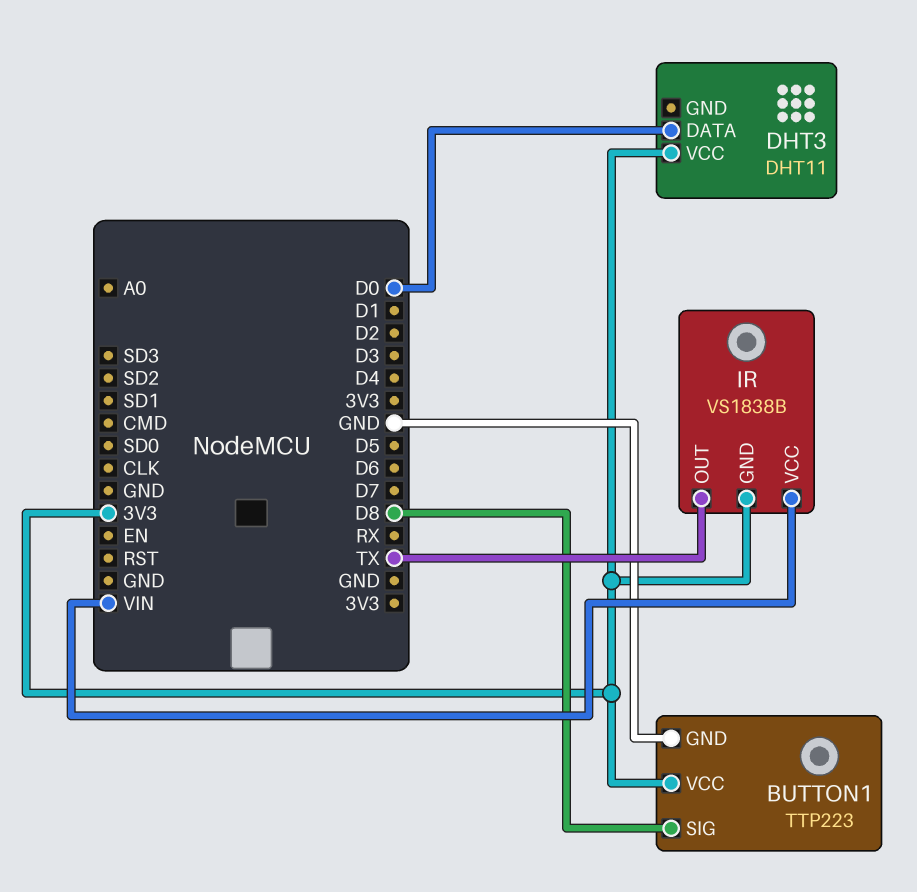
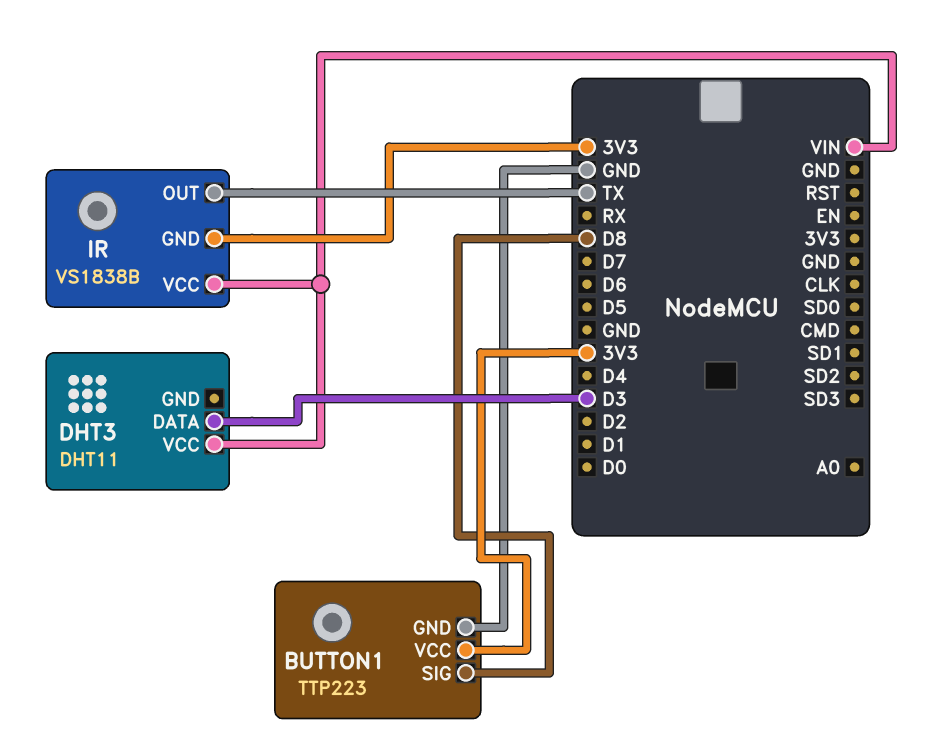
DHT3 pin DATA: D0 -> D3
DHT3 pin VCC: 3V3 -> VIN

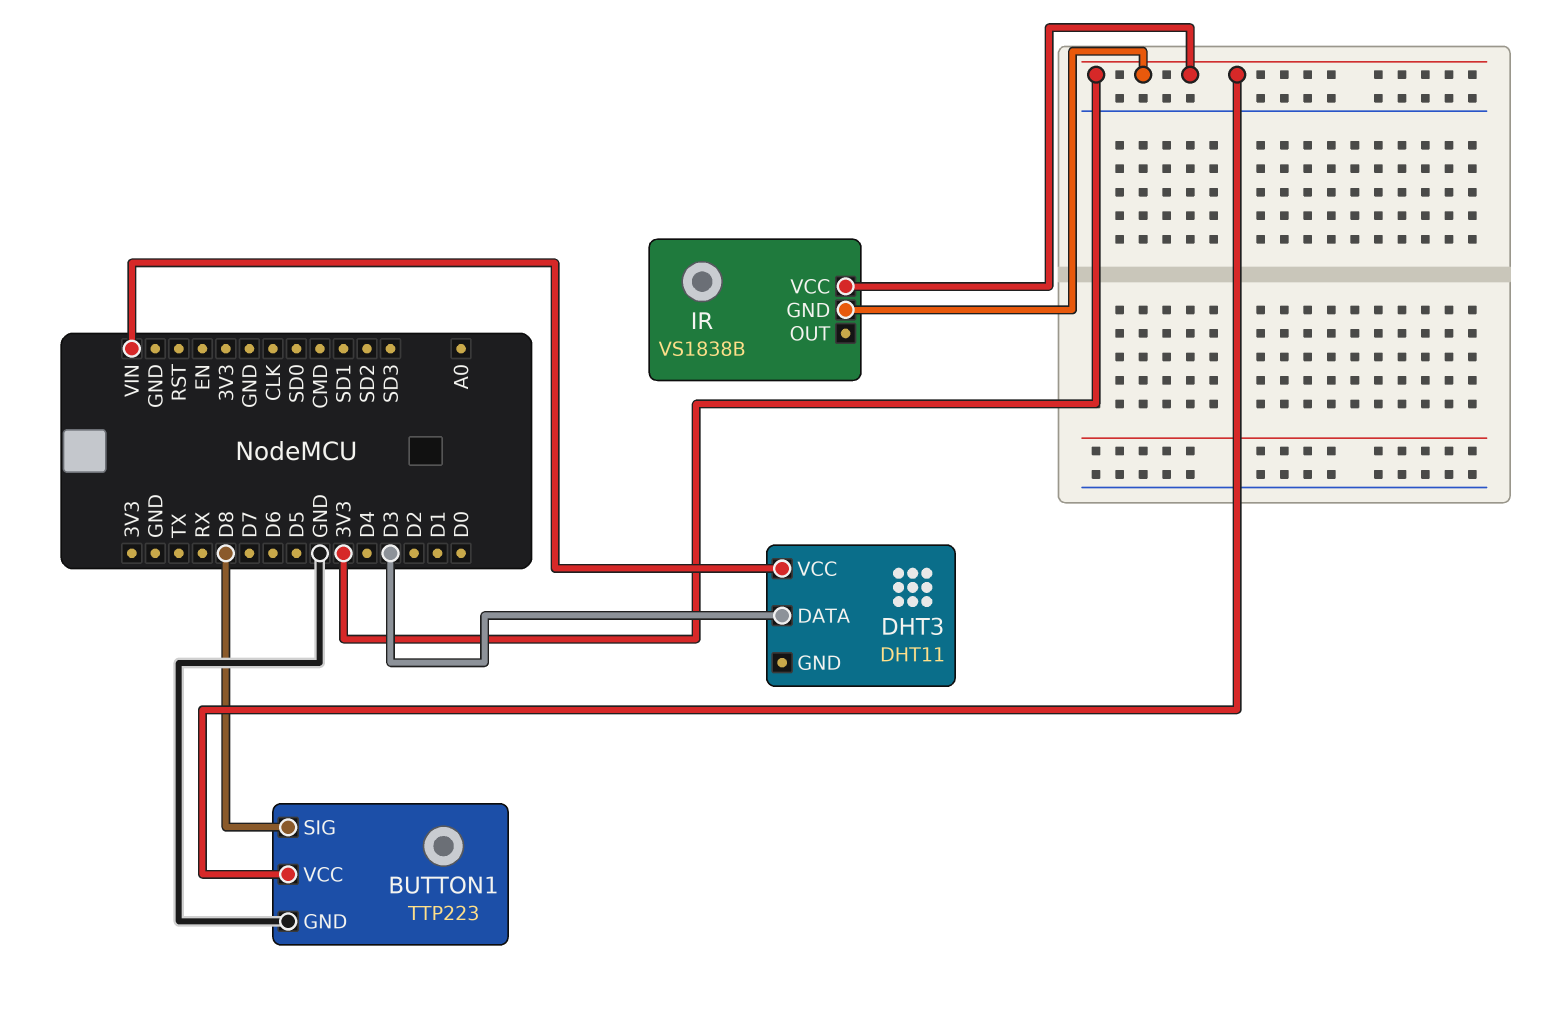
IR pin OUT: TX -> none
IR pin VCC: VIN -> 3V3

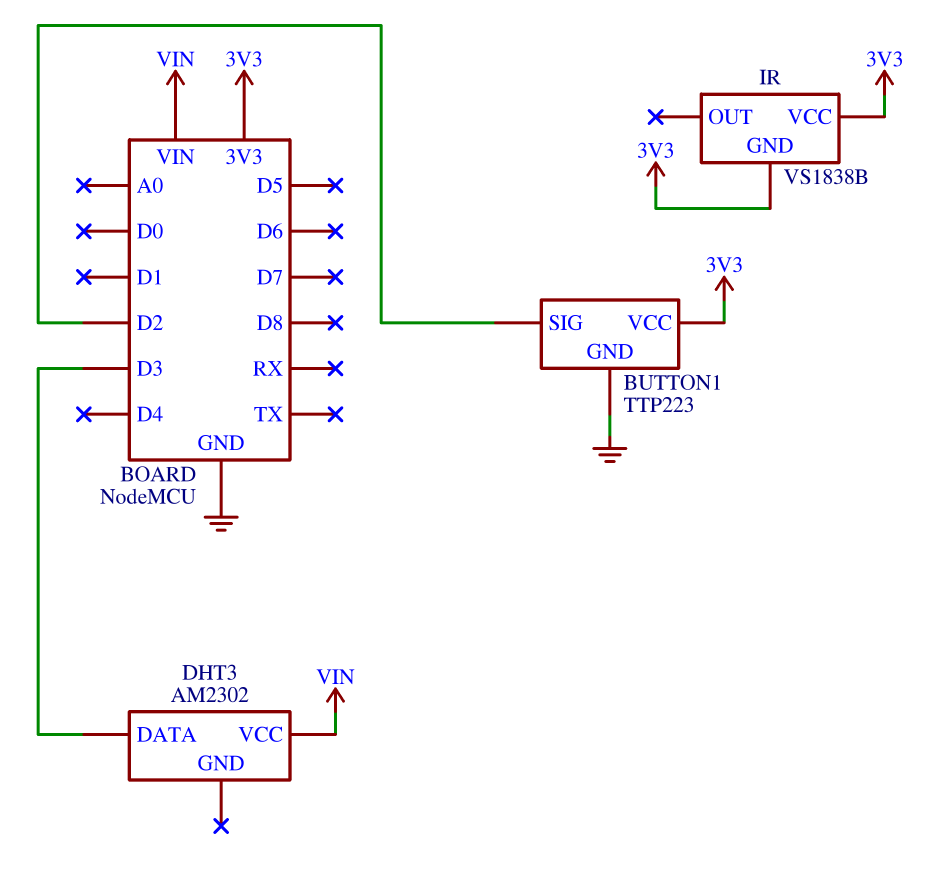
BUTTON1 pin SIG: D8 -> D2
DHT3: DHT11 -> AM2302

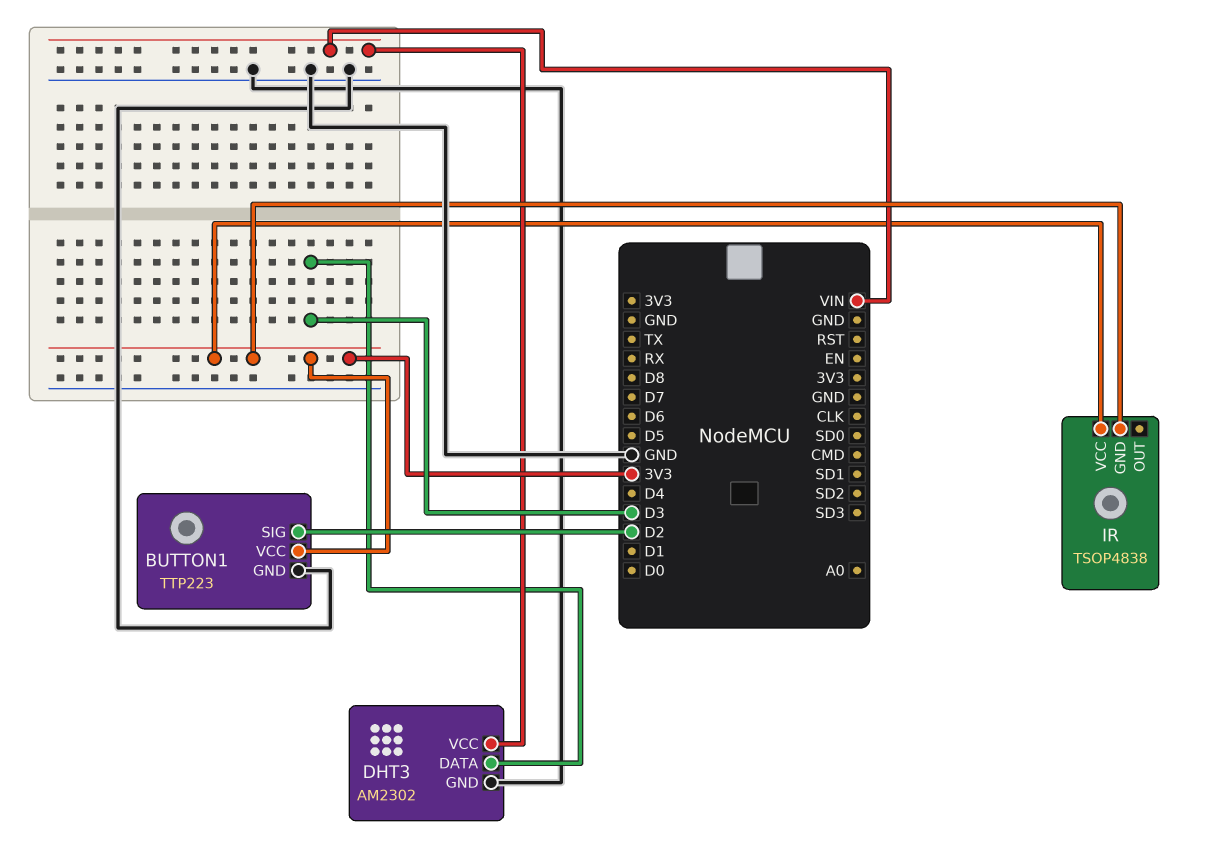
DHT3 pin GND: none -> GND
IR: VS1838B -> TSOP4838

